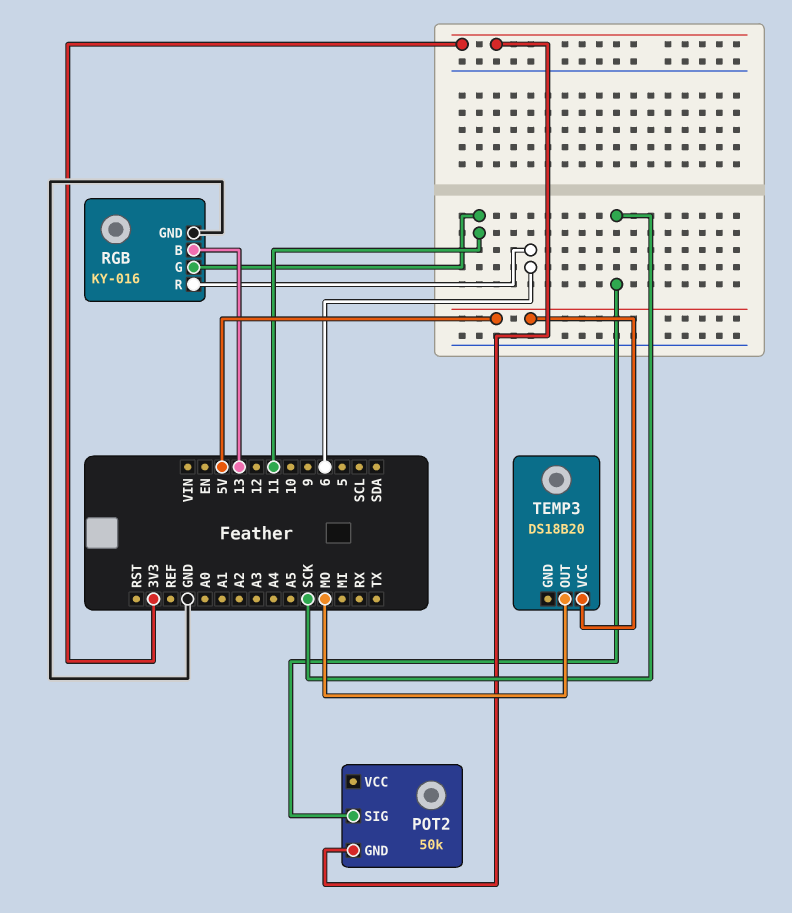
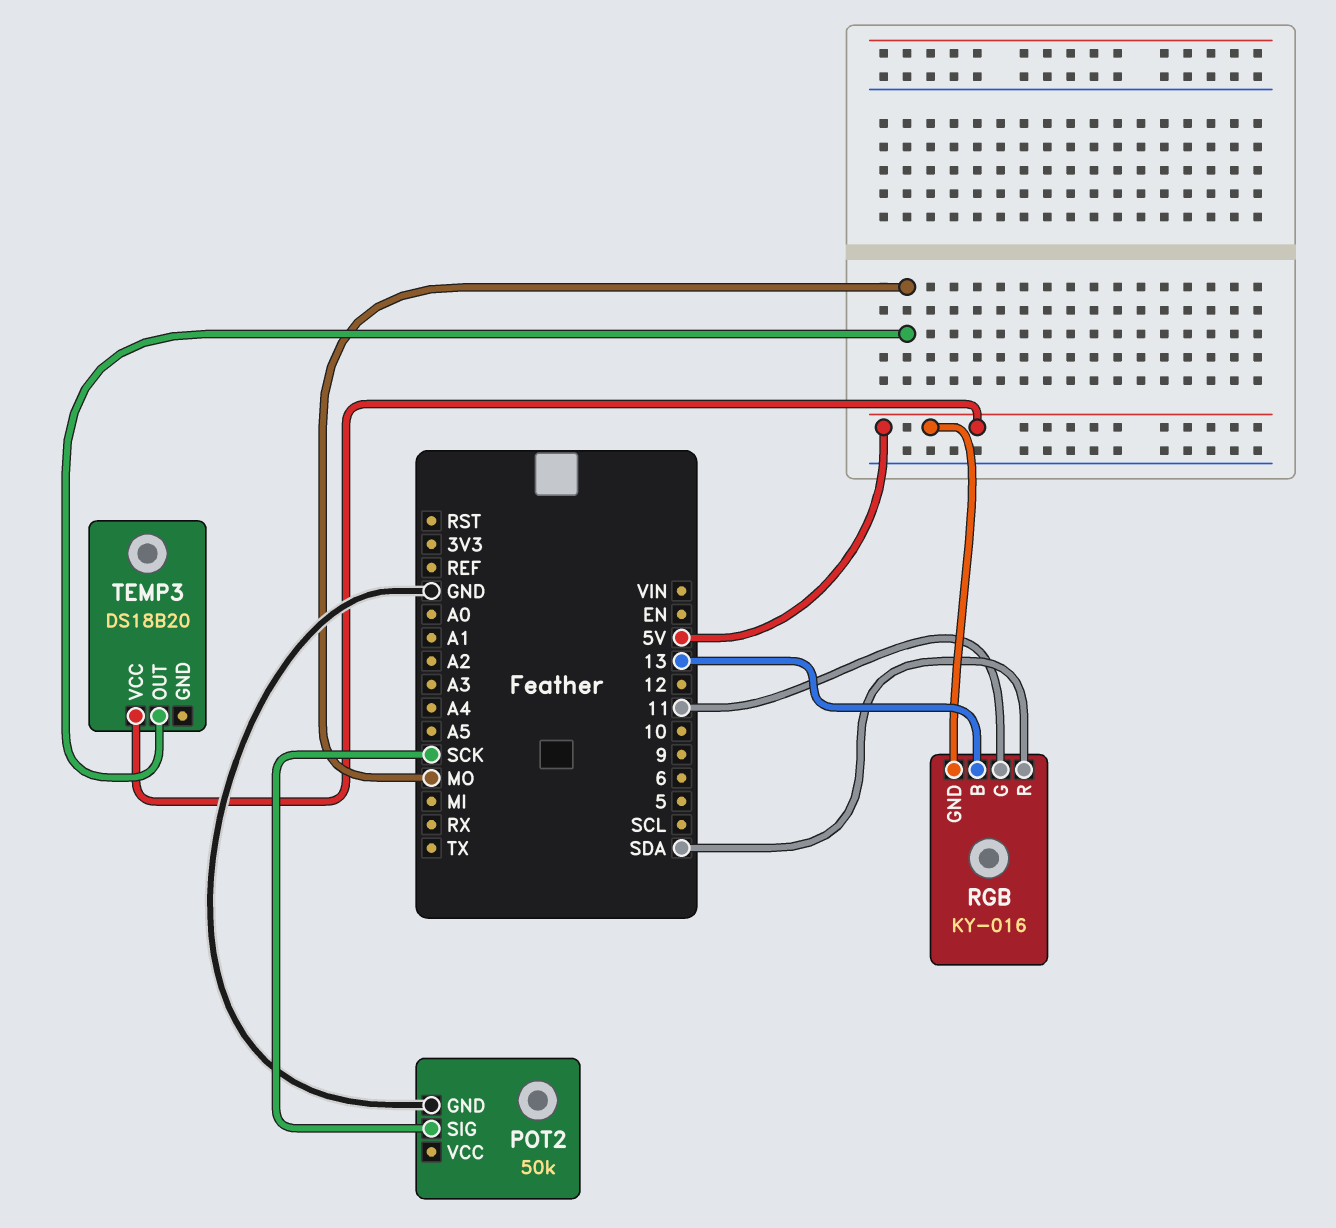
POT2 pin GND: 3V3 -> GND
RGB pin GND: GND -> 5V
RGB pin R: 6 -> SDA

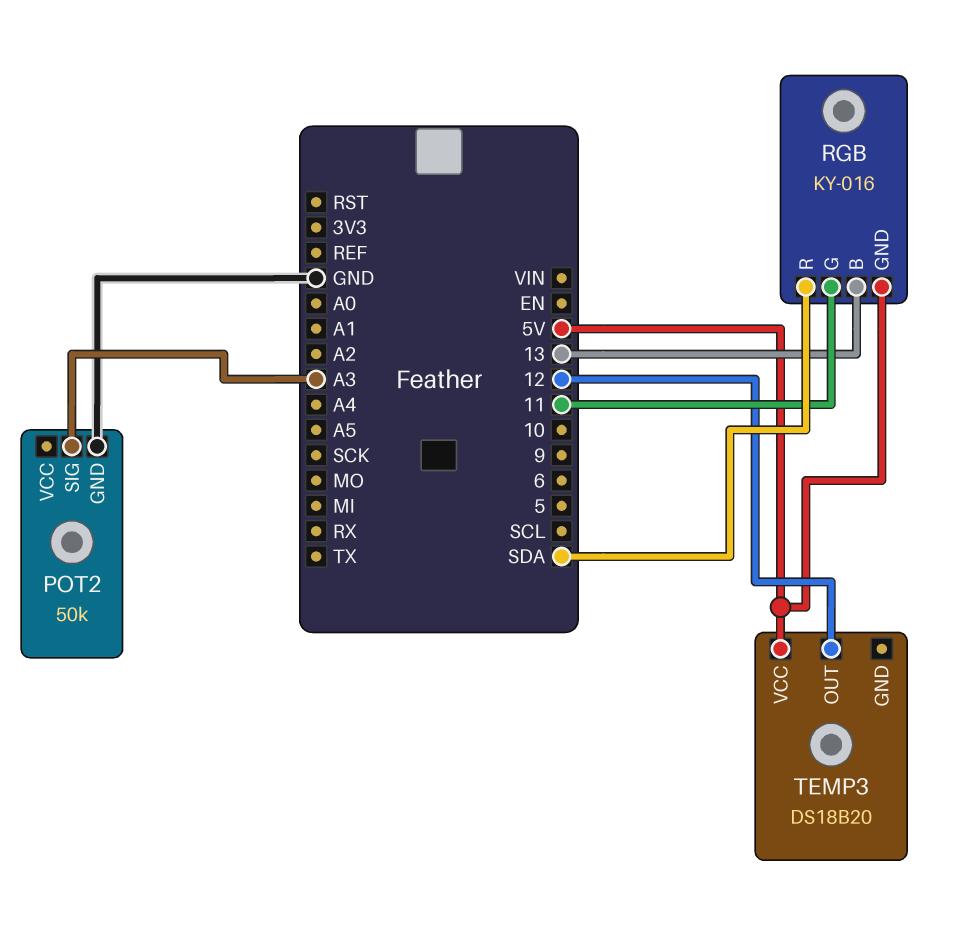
POT2 pin SIG: SCK -> A3
TEMP3 pin OUT: MO -> 12

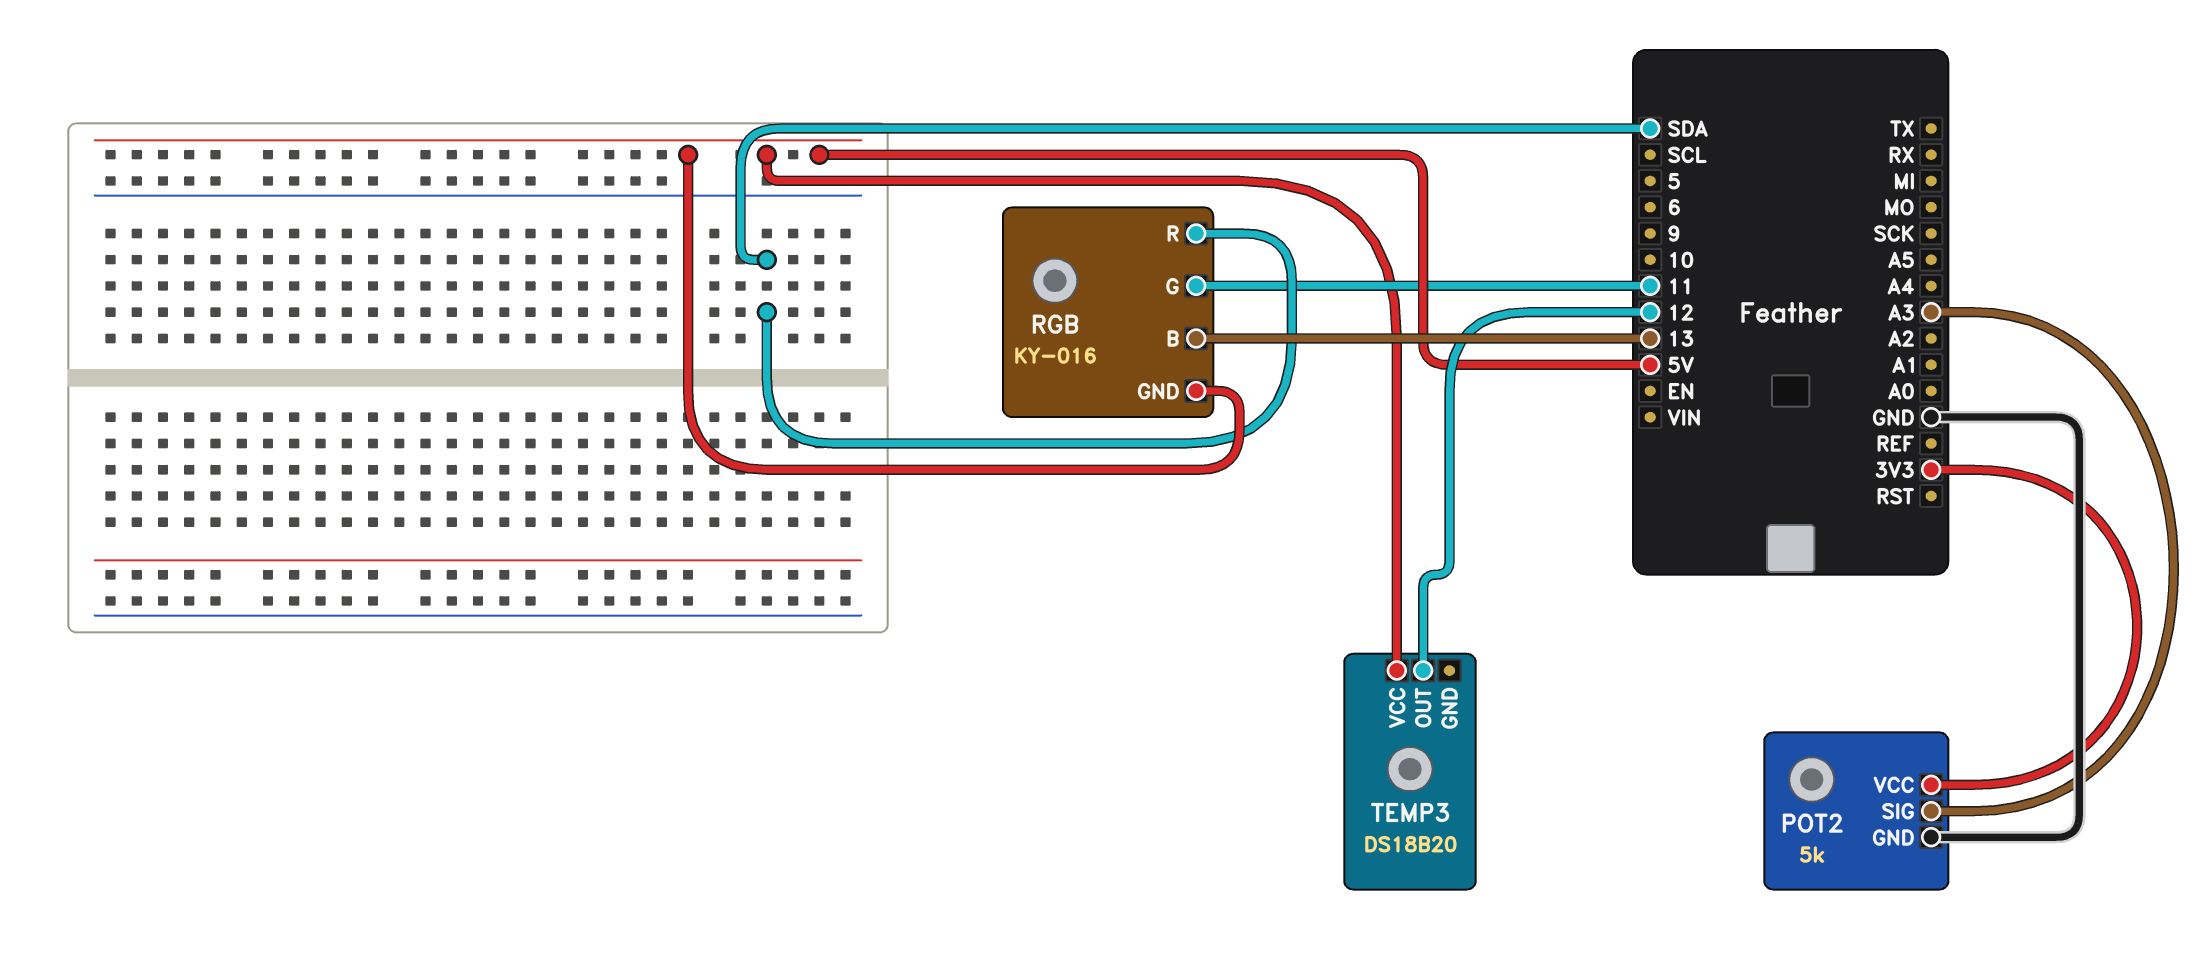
POT2: 50k -> 5k
POT2 pin VCC: none -> 3V3

